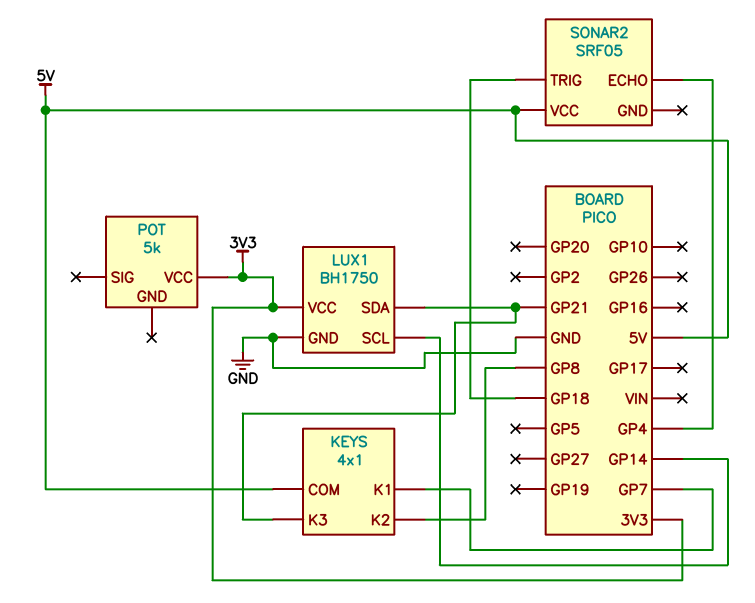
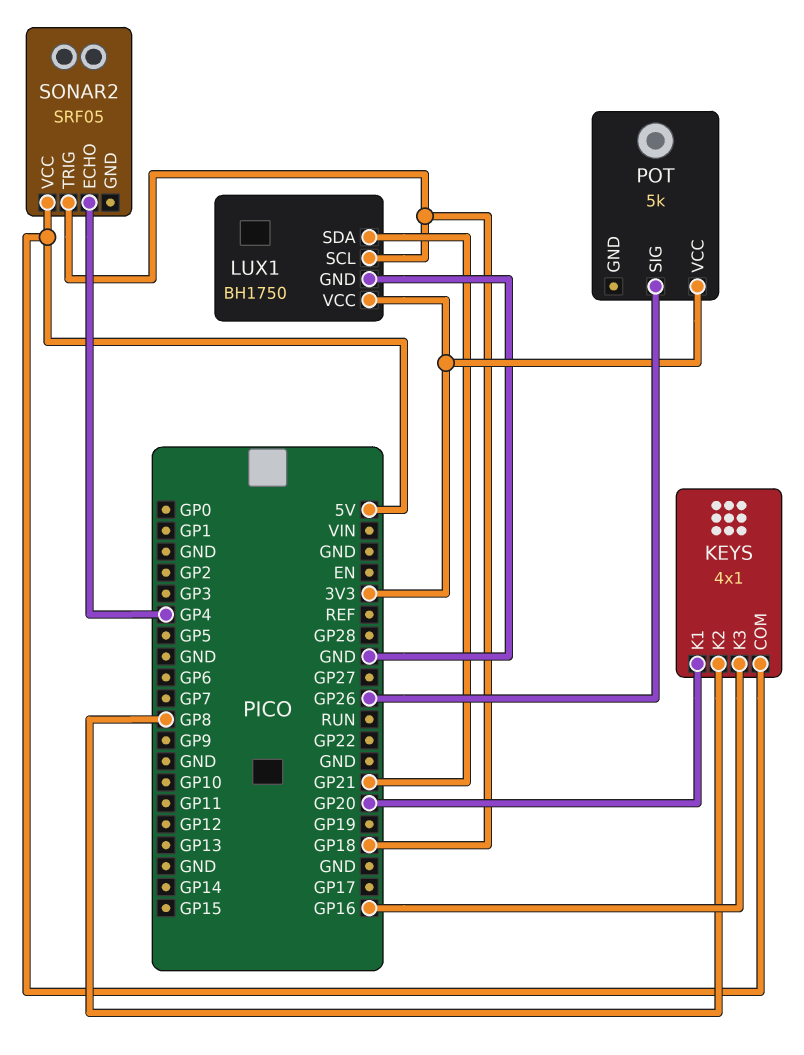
KEYS pin K1: GP7 -> GP20
KEYS pin K3: GP21 -> GP16
LUX1 pin SCL: GP14 -> GP18
POT pin SIG: none -> GP26

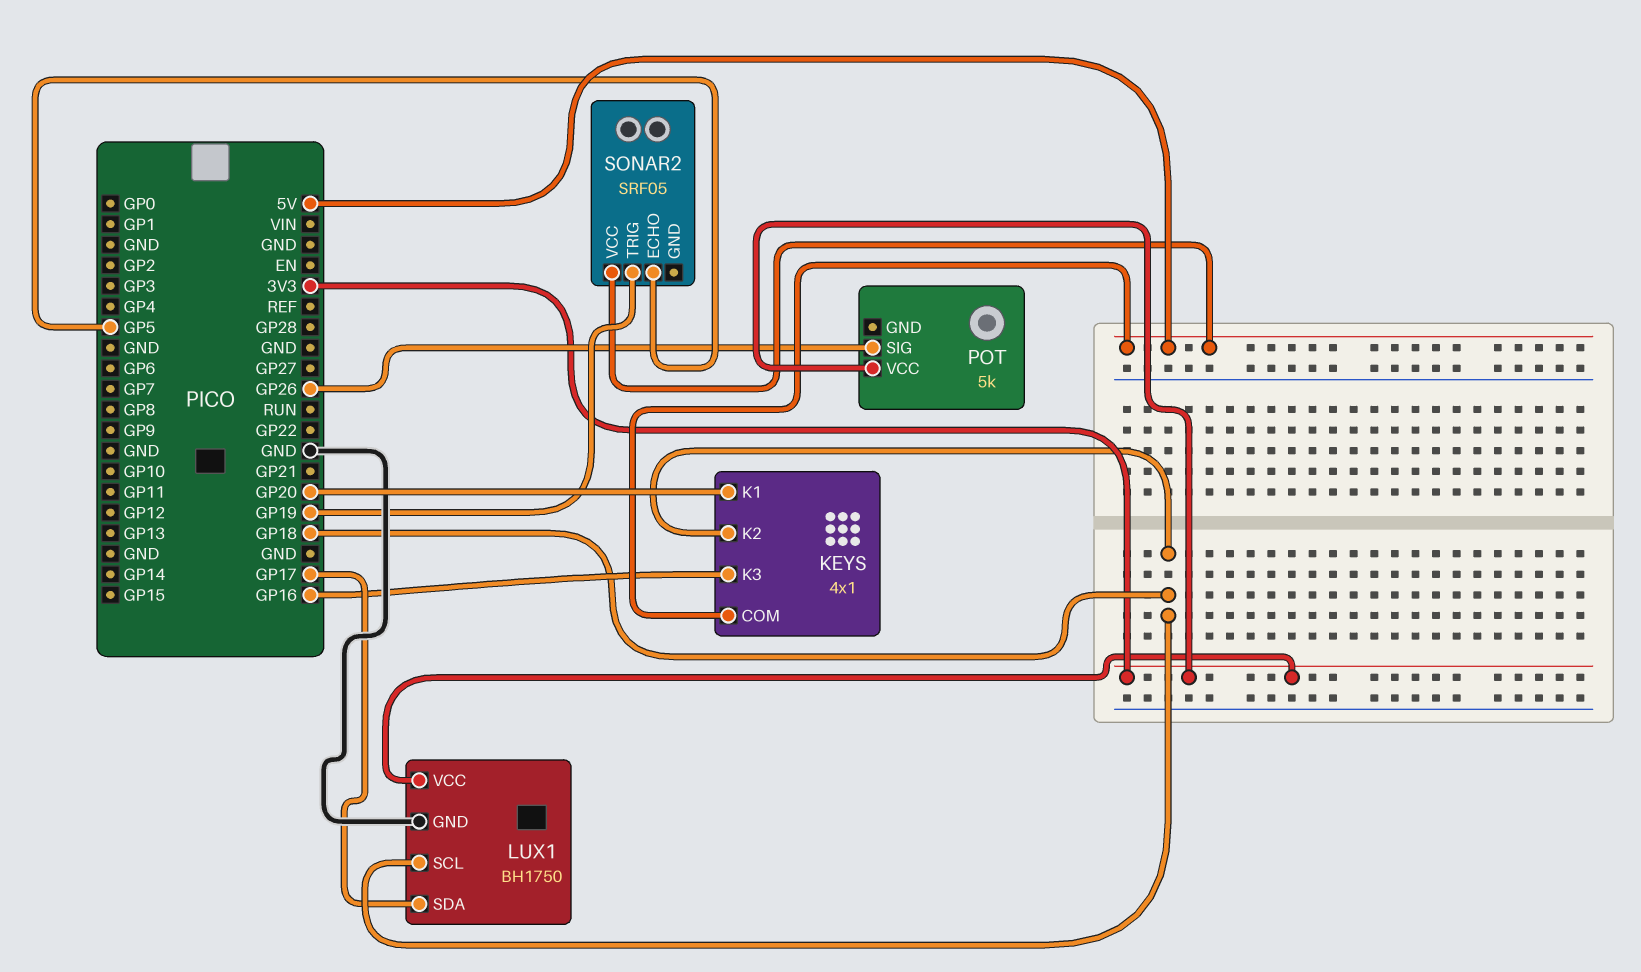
KEYS pin K2: GP8 -> GP18
LUX1 pin SDA: GP21 -> GP17
SONAR2 pin ECHO: GP4 -> GP5
SONAR2 pin TRIG: GP18 -> GP19

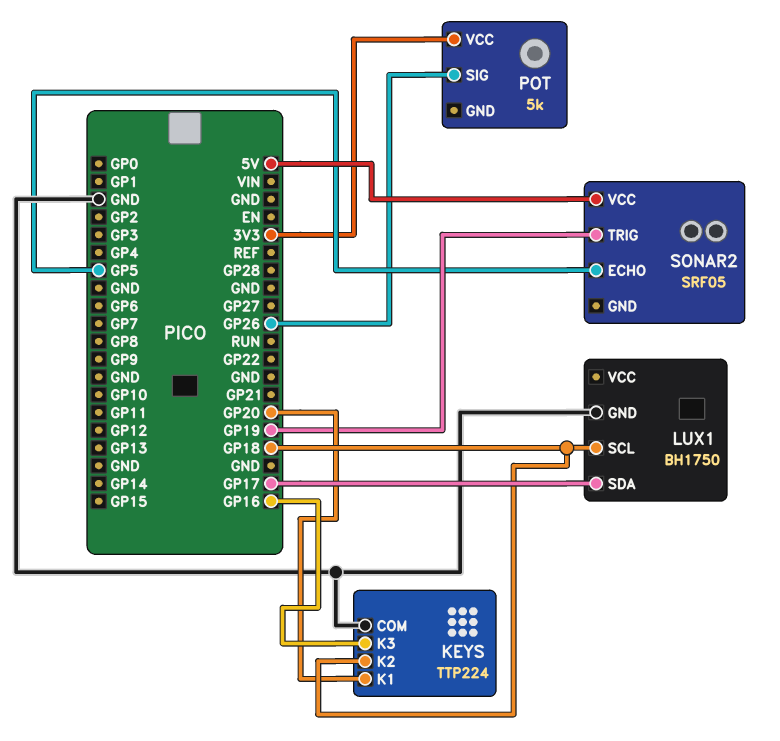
KEYS: 4x1 -> TTP224
KEYS pin COM: 5V -> GND
LUX1 pin VCC: 3V3 -> none

